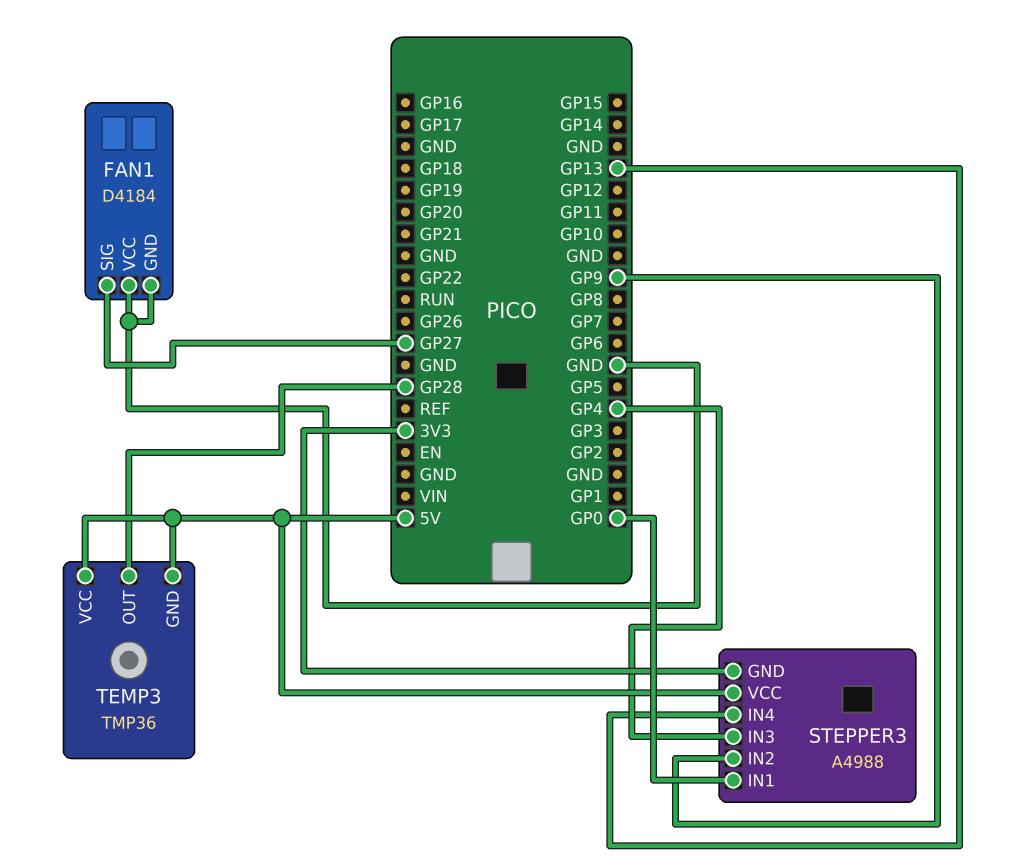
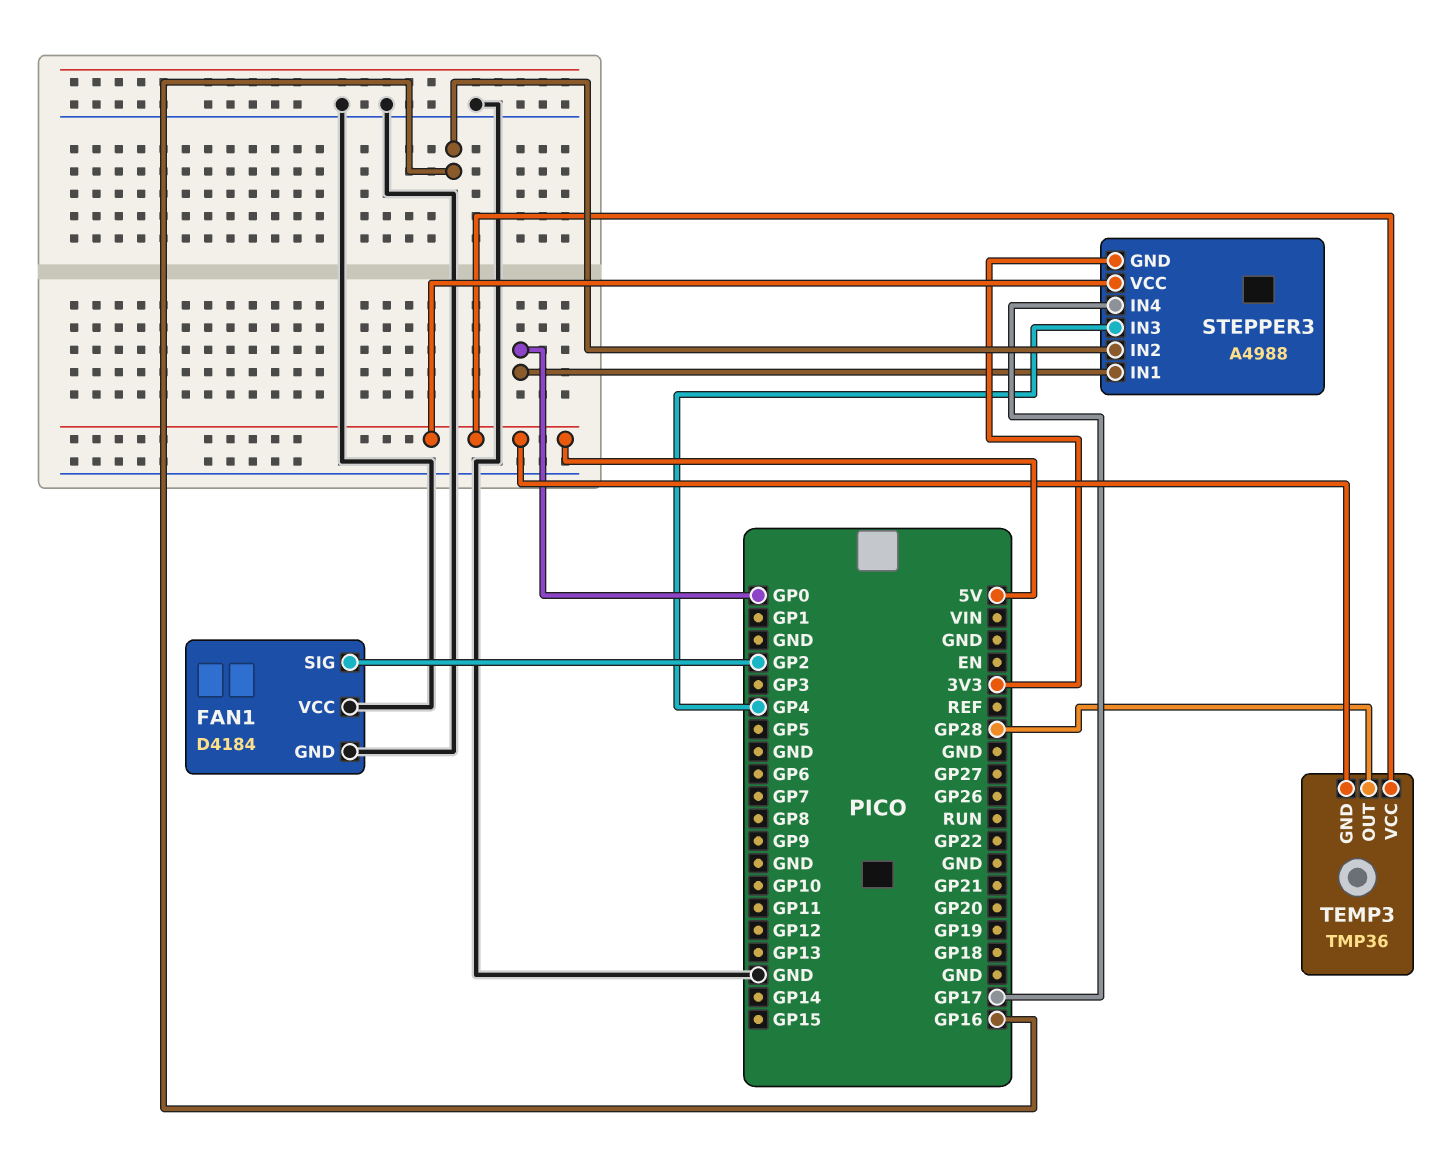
FAN1 pin SIG: GP27 -> GP2
STEPPER3 pin IN2: GP9 -> GP16
STEPPER3 pin IN4: GP13 -> GP17

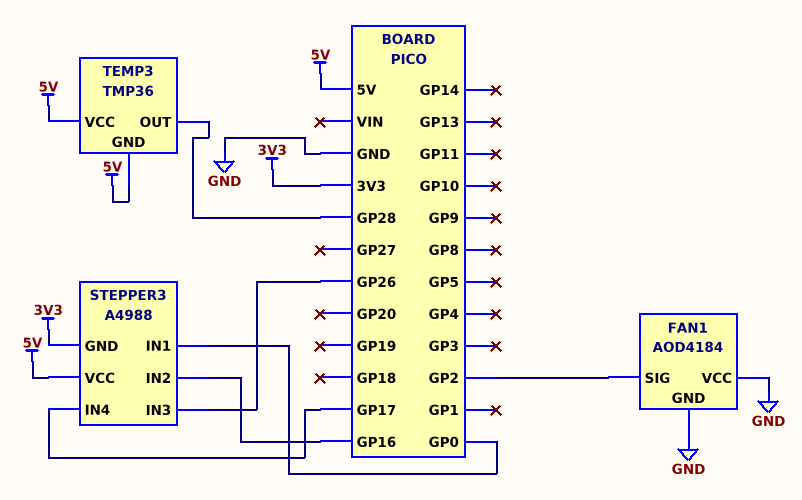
FAN1: D4184 -> AOD4184
STEPPER3 pin IN3: GP4 -> GP26

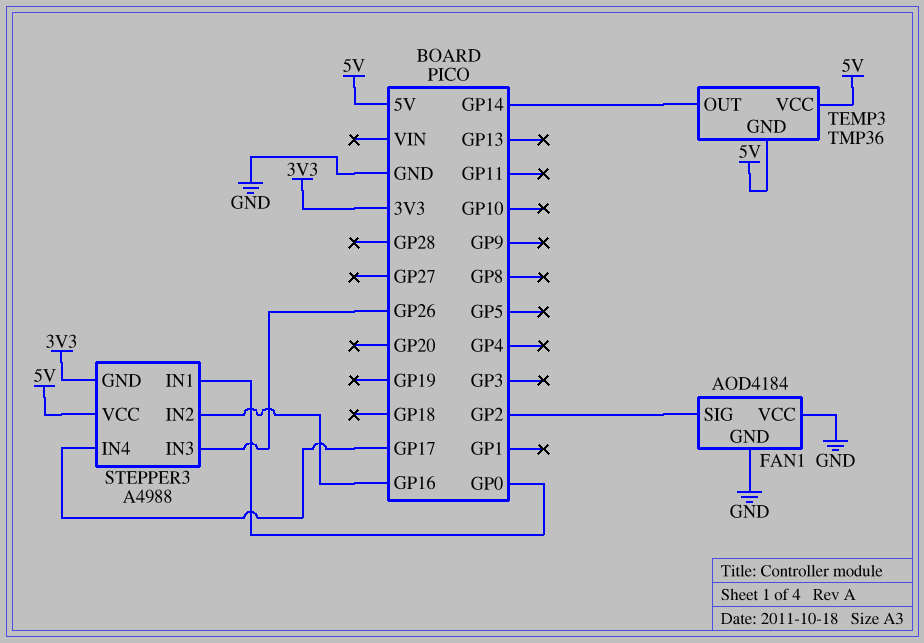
TEMP3 pin OUT: GP28 -> GP14

